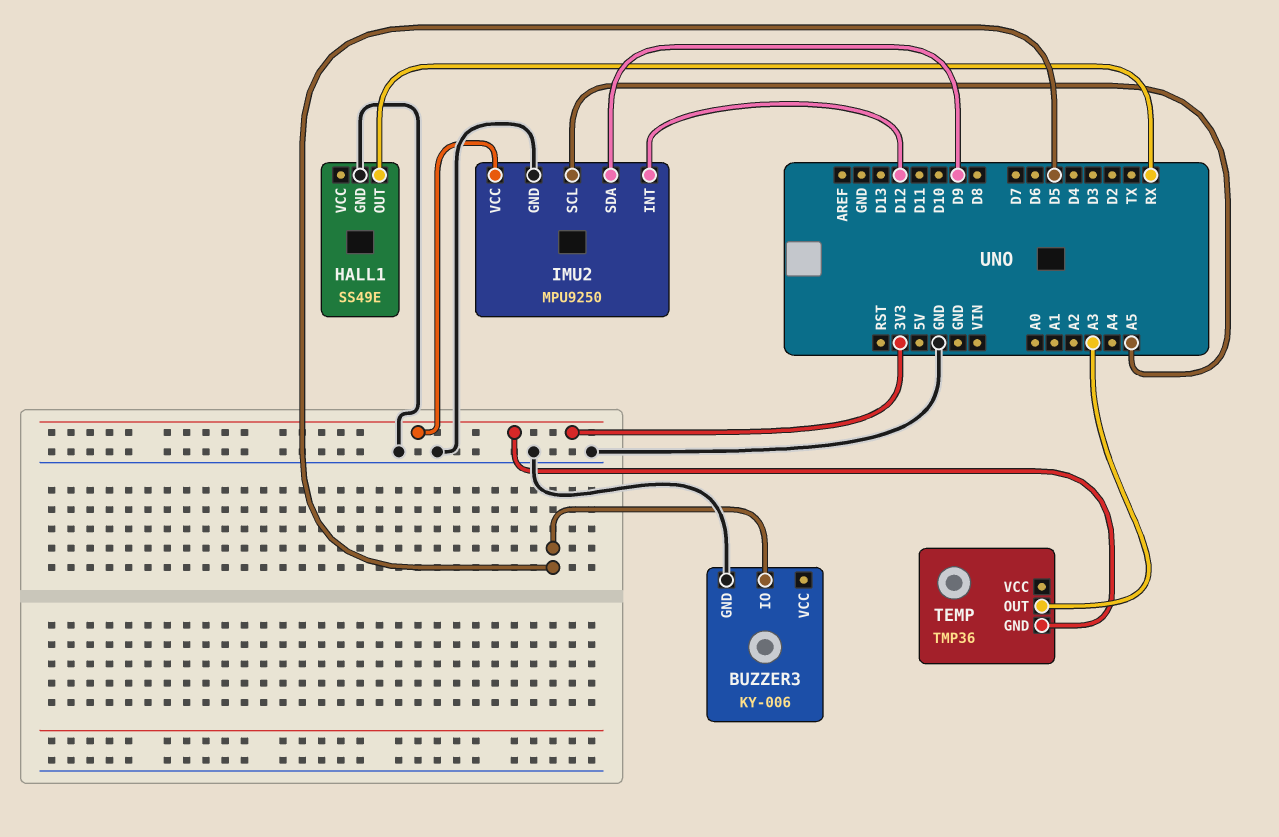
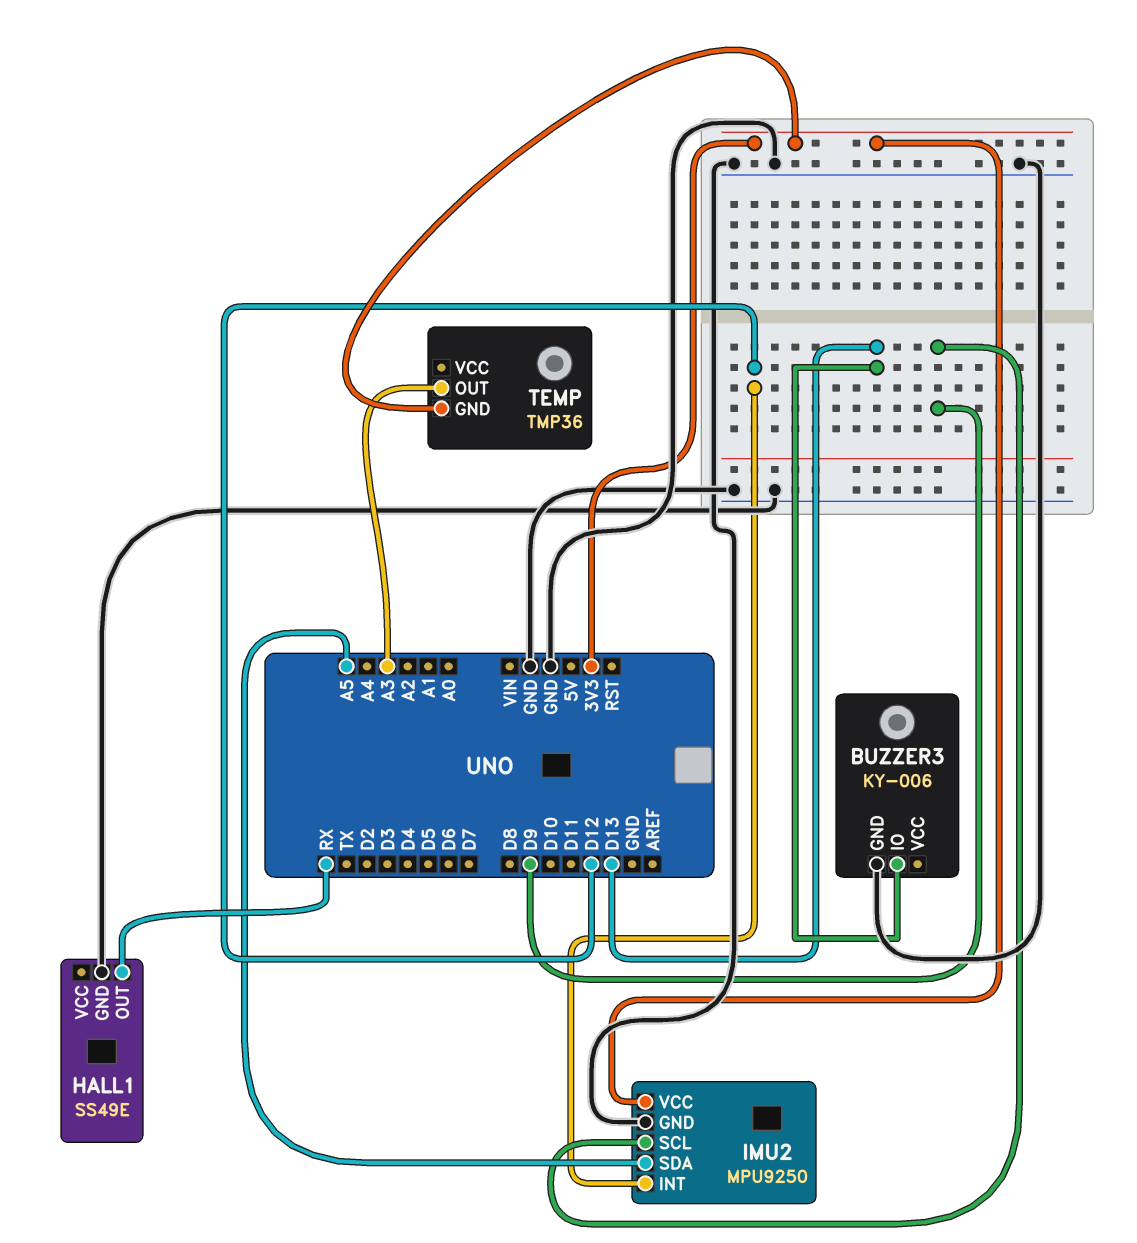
BUZZER3 pin IO: D5 -> D13
IMU2 pin SCL: A5 -> D9
IMU2 pin SDA: D9 -> A5

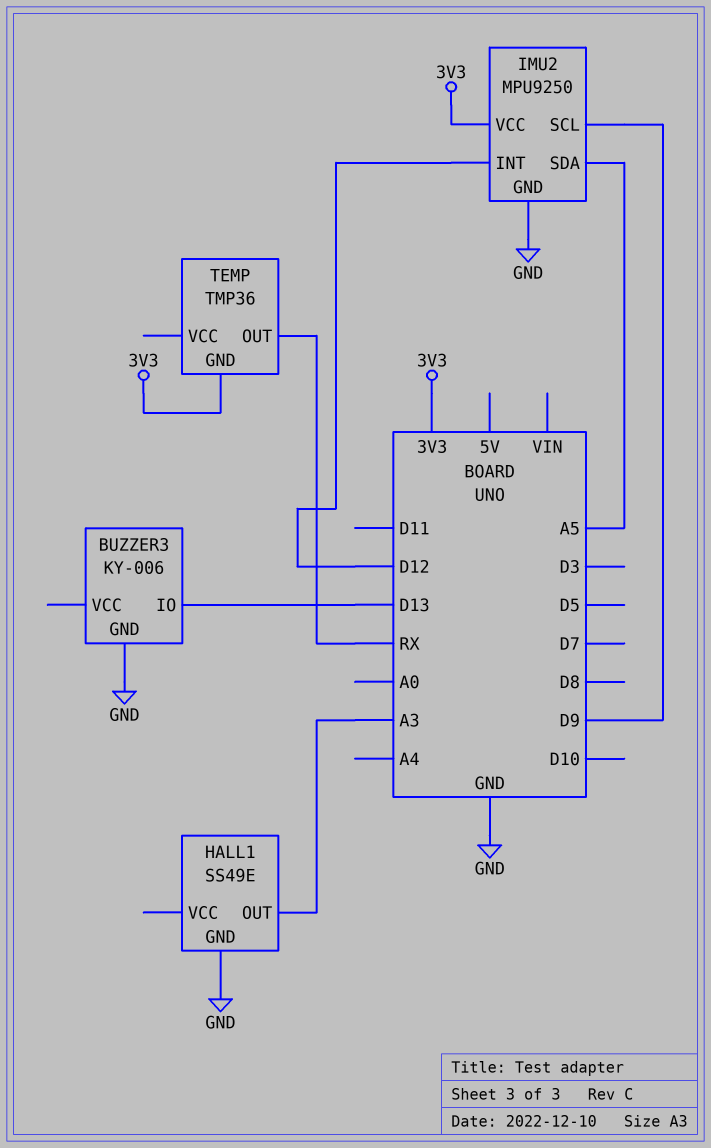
HALL1 pin OUT: RX -> A3
TEMP pin OUT: A3 -> RX

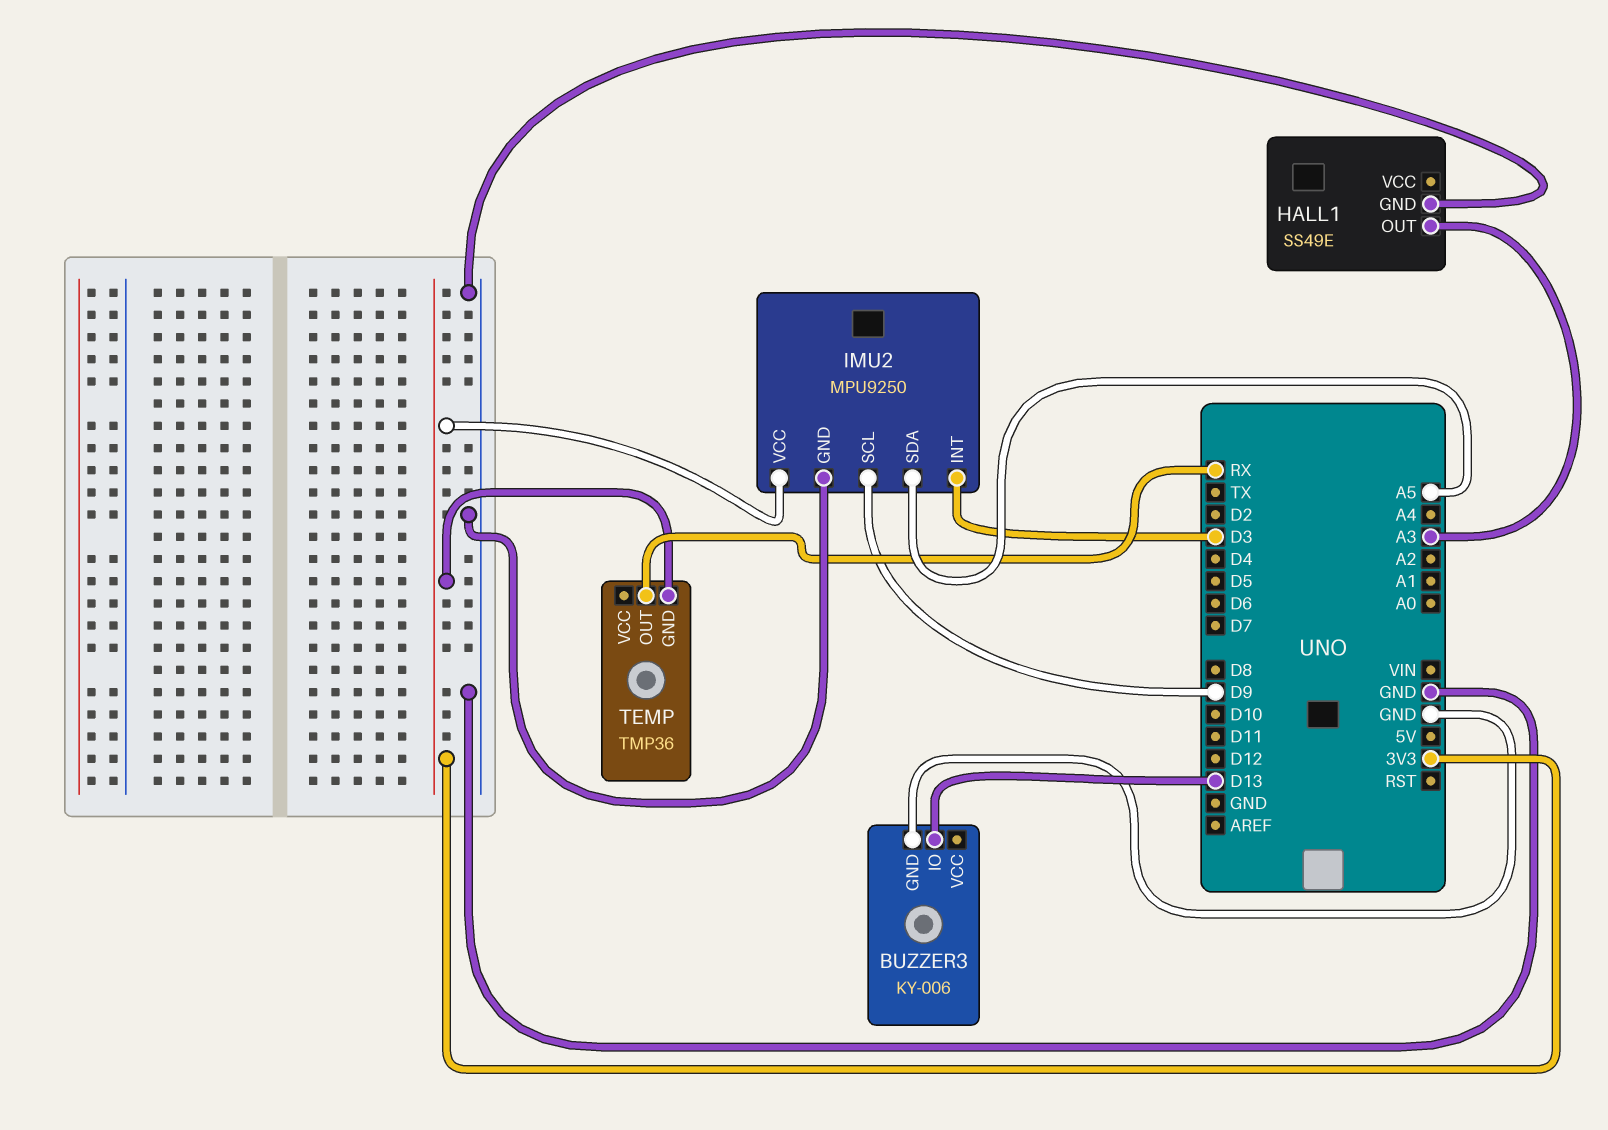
IMU2 pin INT: D12 -> D3

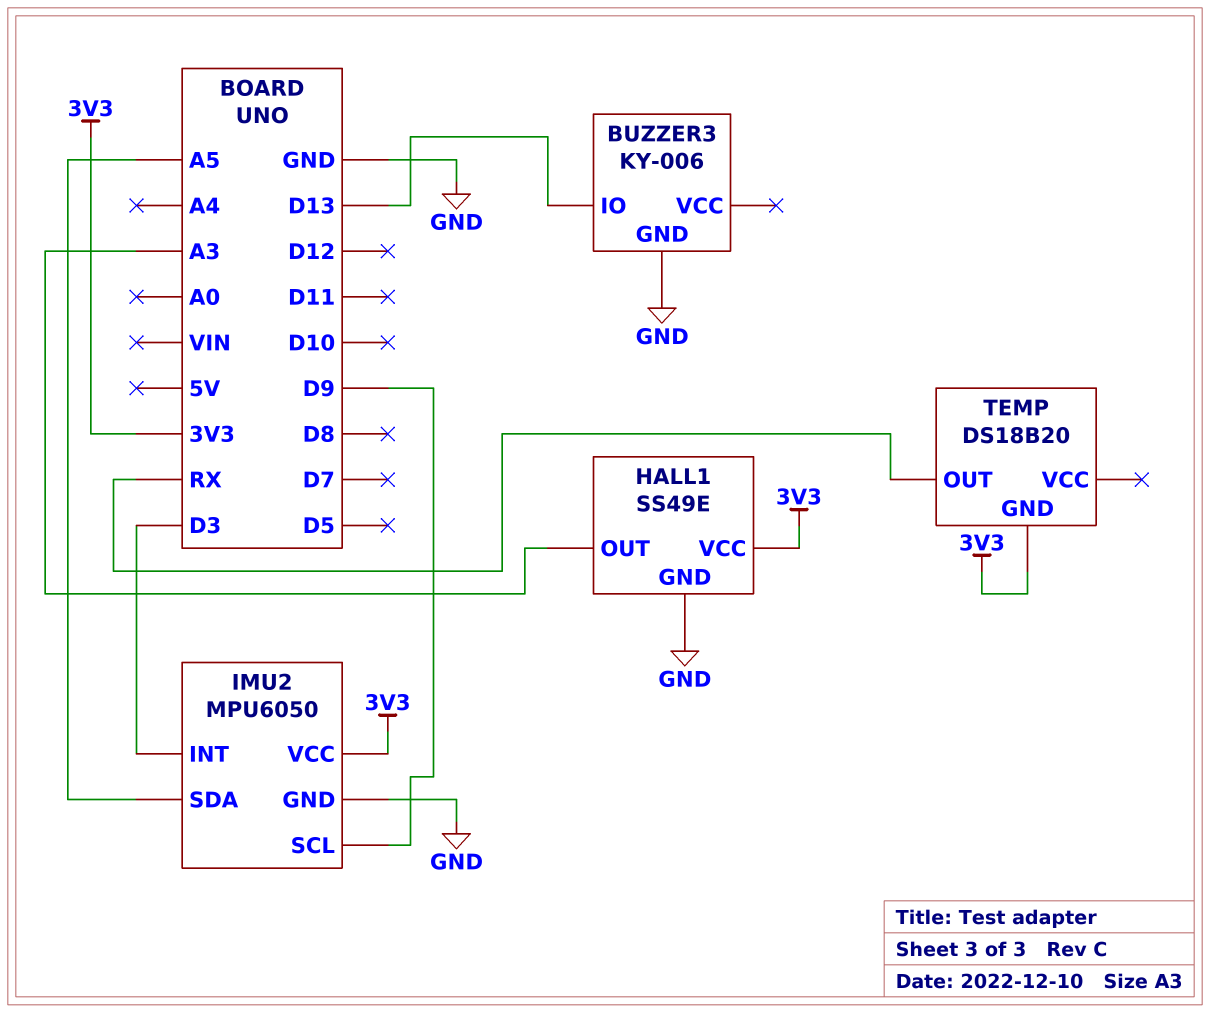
HALL1 pin VCC: none -> 3V3
IMU2: MPU9250 -> MPU6050
TEMP: TMP36 -> DS18B20

